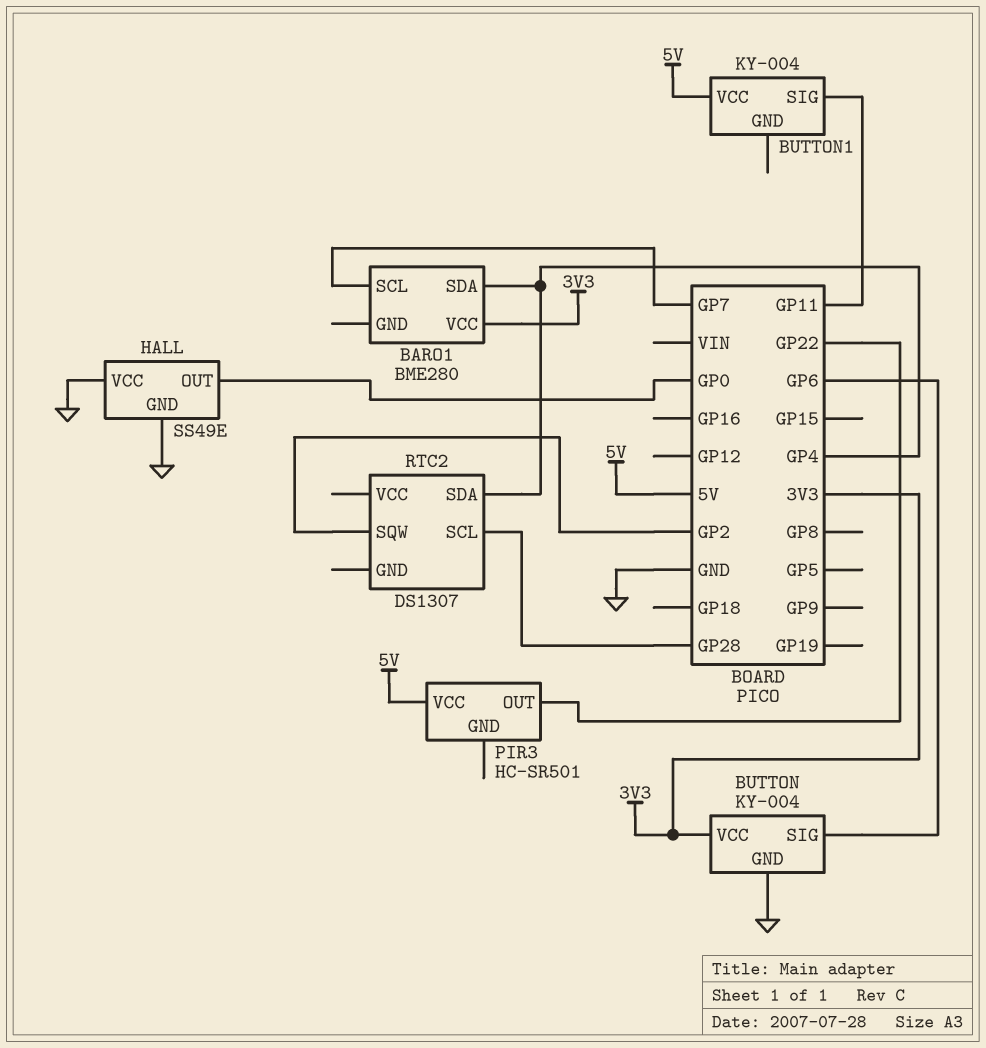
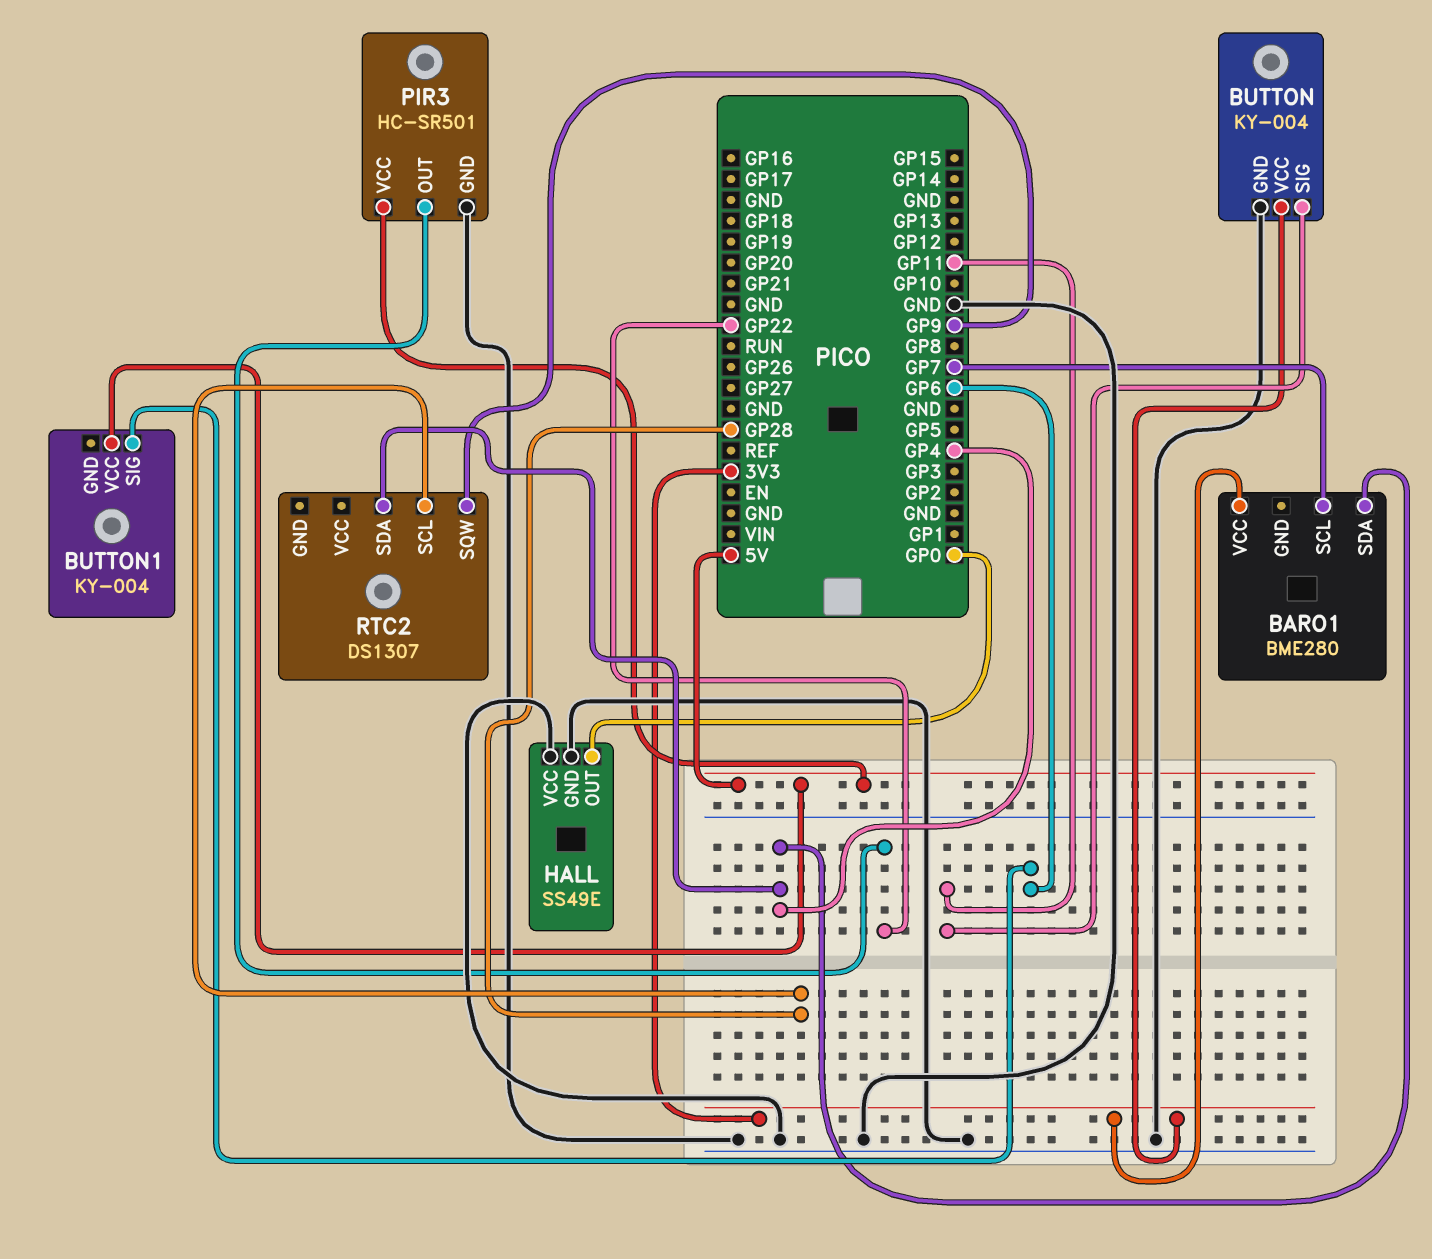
BUTTON pin SIG: GP6 -> GP11
BUTTON1 pin SIG: GP11 -> GP6
PIR3 pin GND: none -> GND
RTC2 pin SQW: GP2 -> GP9

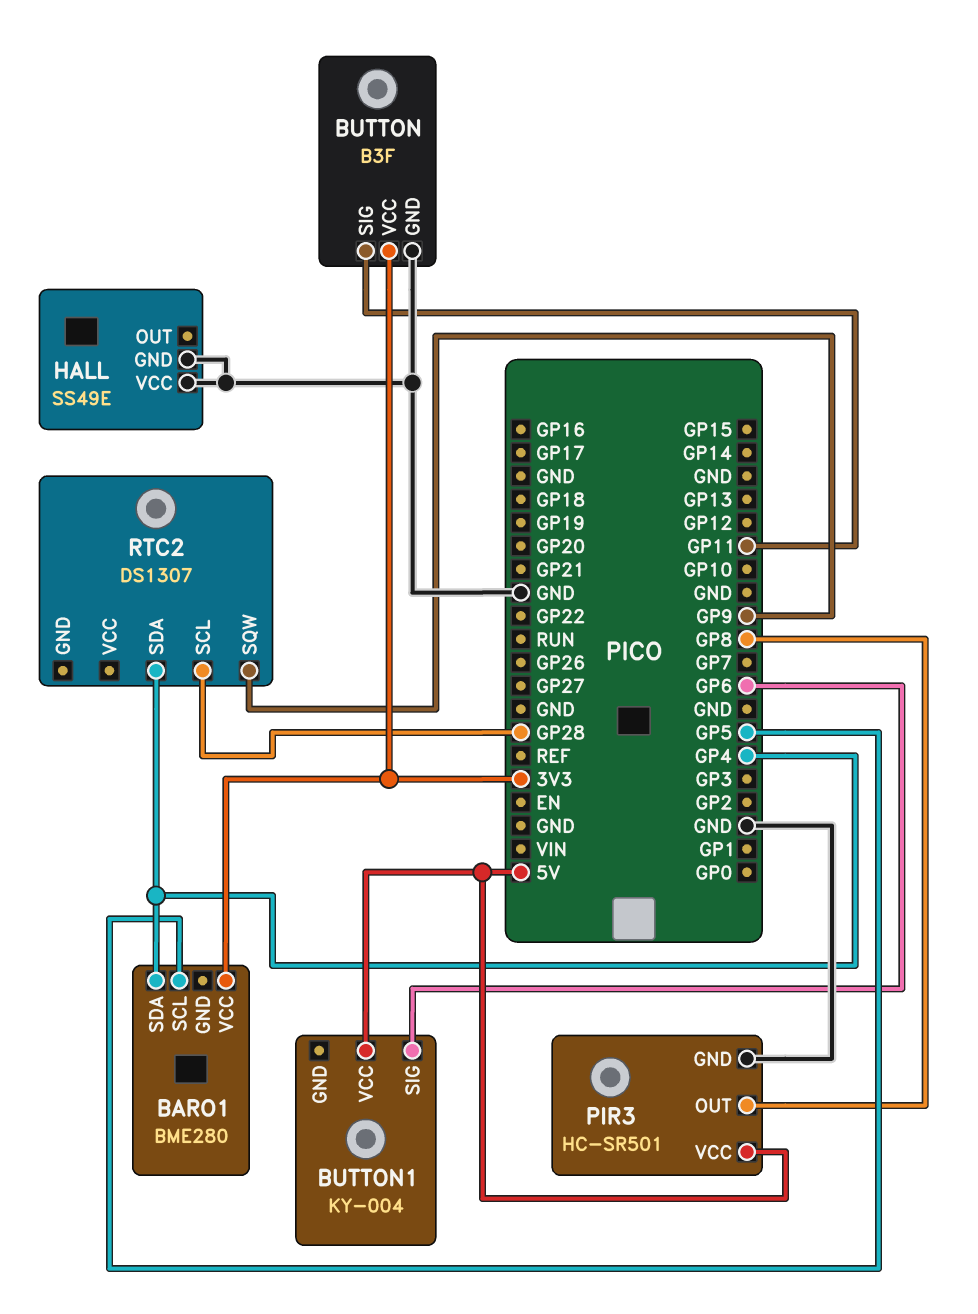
BARO1 pin SCL: GP7 -> GP5
BUTTON: KY-004 -> B3F
HALL pin OUT: GP0 -> none
PIR3 pin OUT: GP22 -> GP8

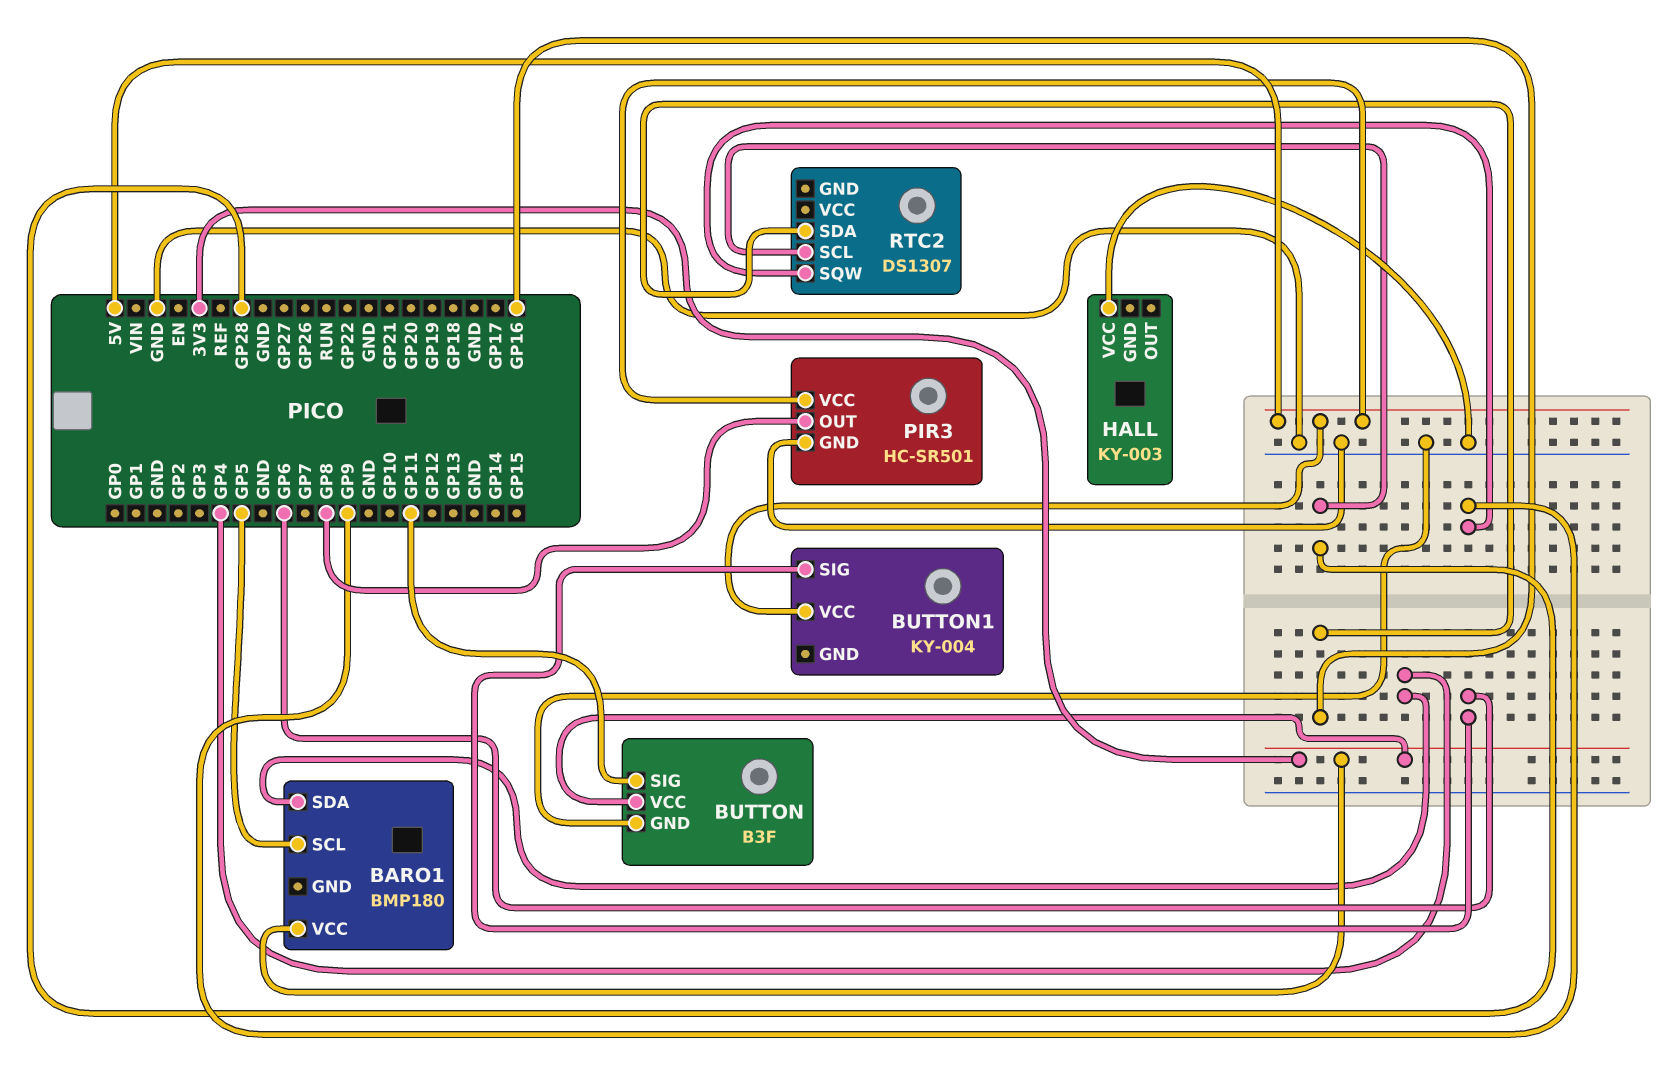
BARO1: BME280 -> BMP180
HALL: SS49E -> KY-003
HALL pin GND: GND -> none
RTC2 pin SDA: GP4 -> GP16

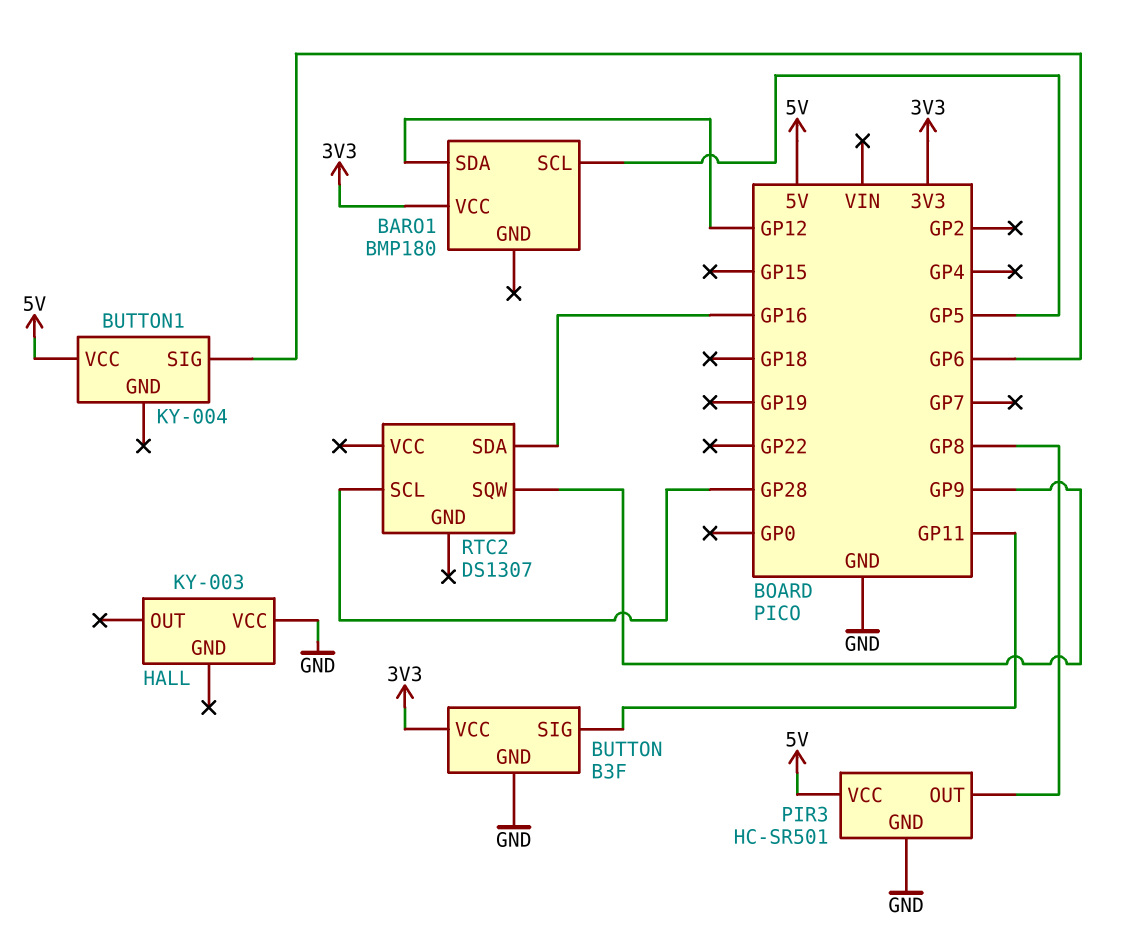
BARO1 pin SDA: GP4 -> GP12

